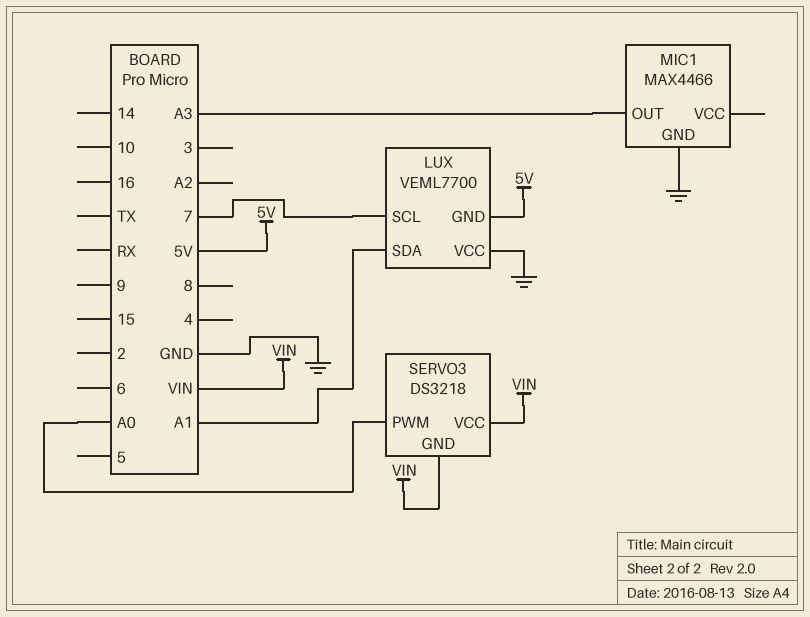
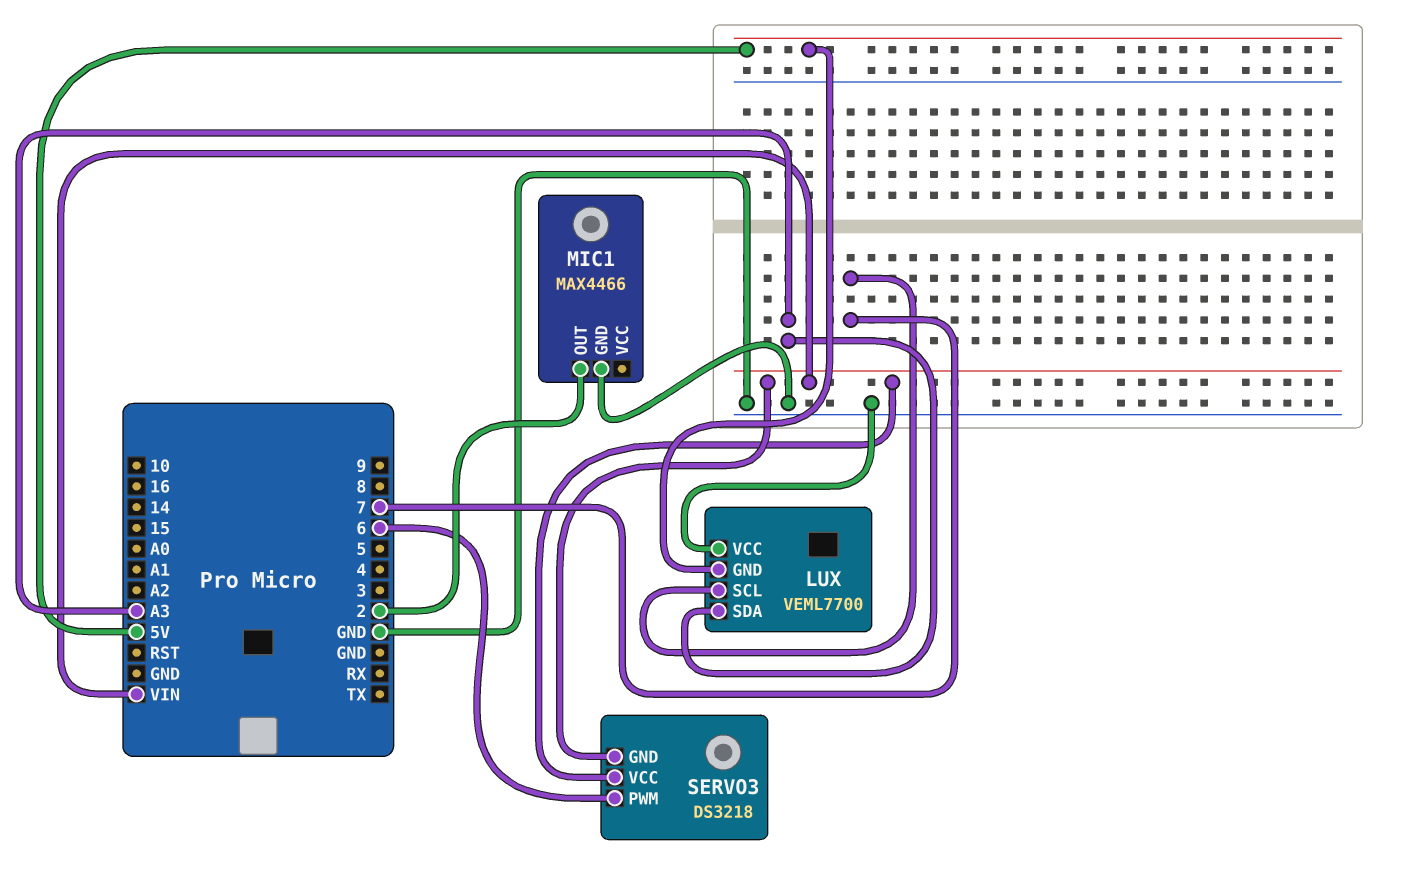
LUX pin SDA: A1 -> A3
MIC1 pin OUT: A3 -> 2
SERVO3 pin PWM: A0 -> 6

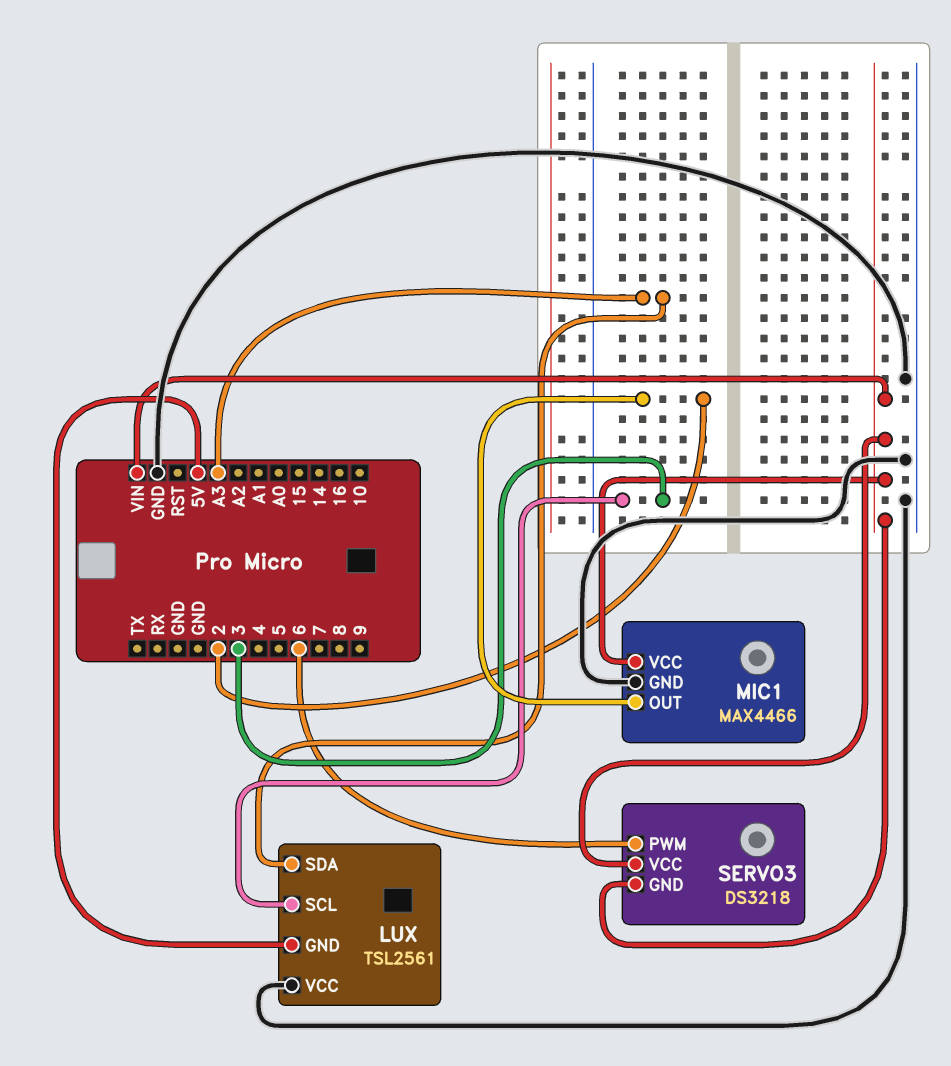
LUX: VEML7700 -> TSL2561
LUX pin SCL: 7 -> 3
MIC1 pin VCC: none -> VIN

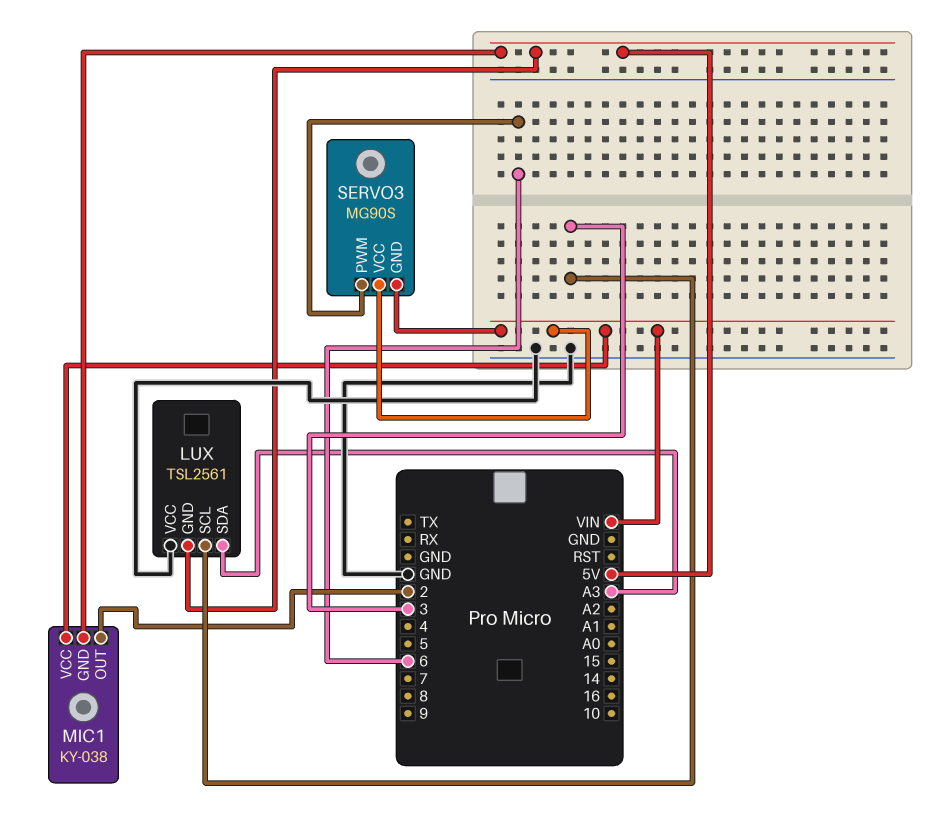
MIC1: MAX4466 -> KY-038
MIC1 pin GND: GND -> 5V
SERVO3: DS3218 -> MG90S

